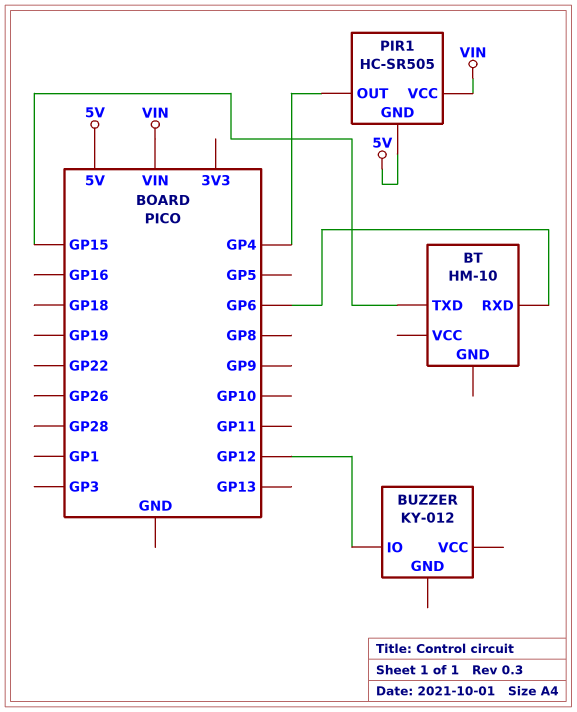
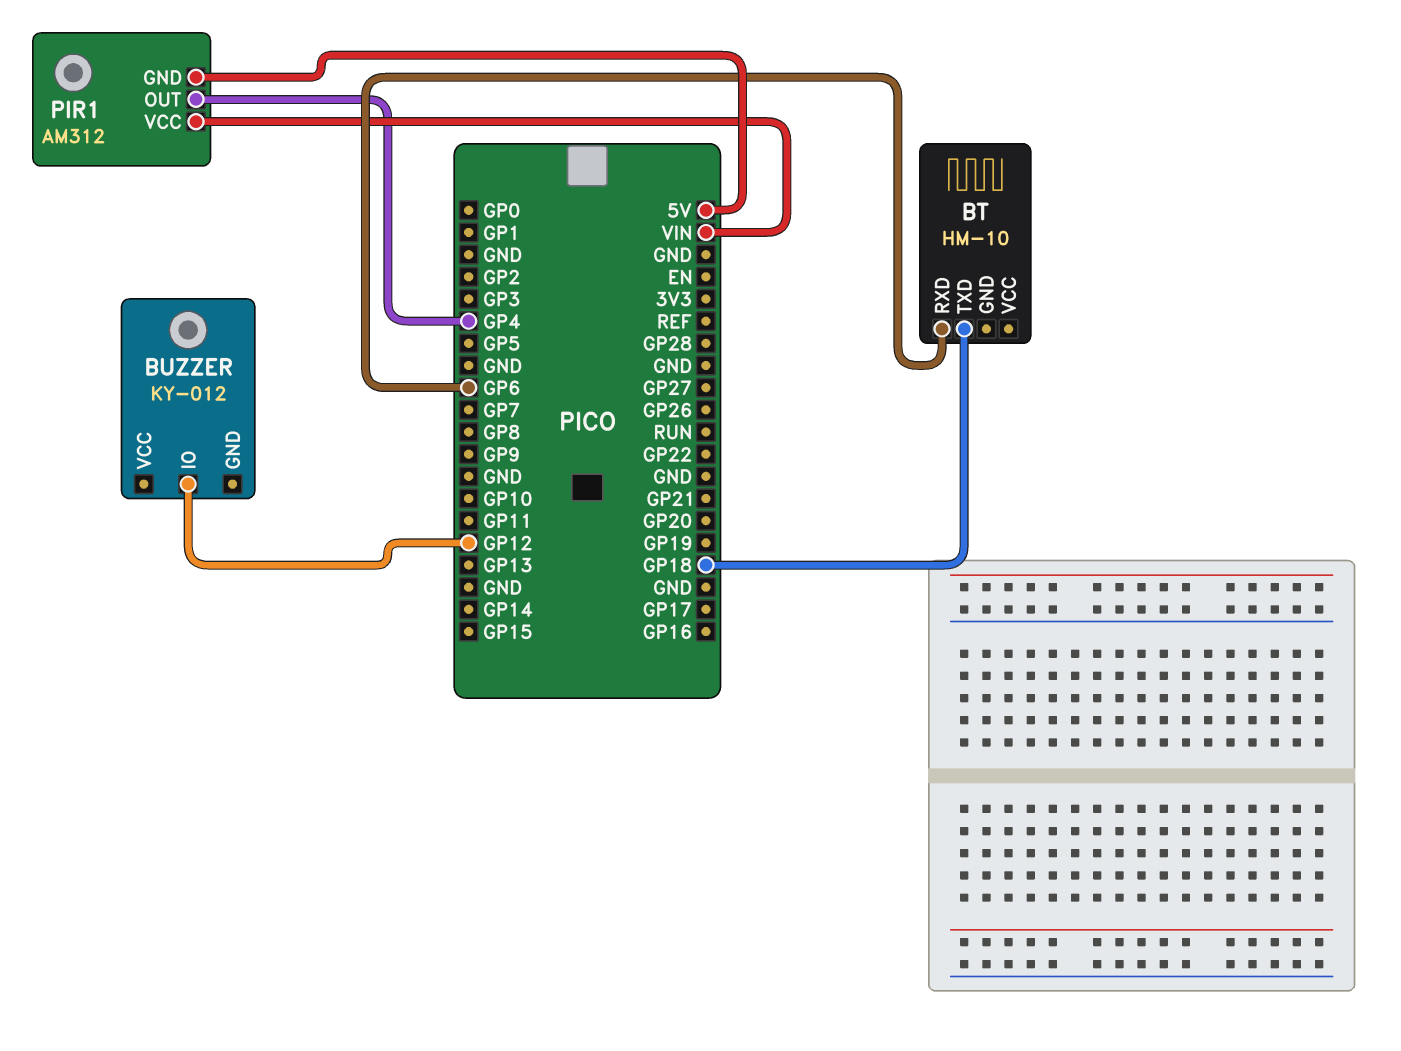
BT pin TXD: GP15 -> GP18
PIR1: HC-SR505 -> AM312

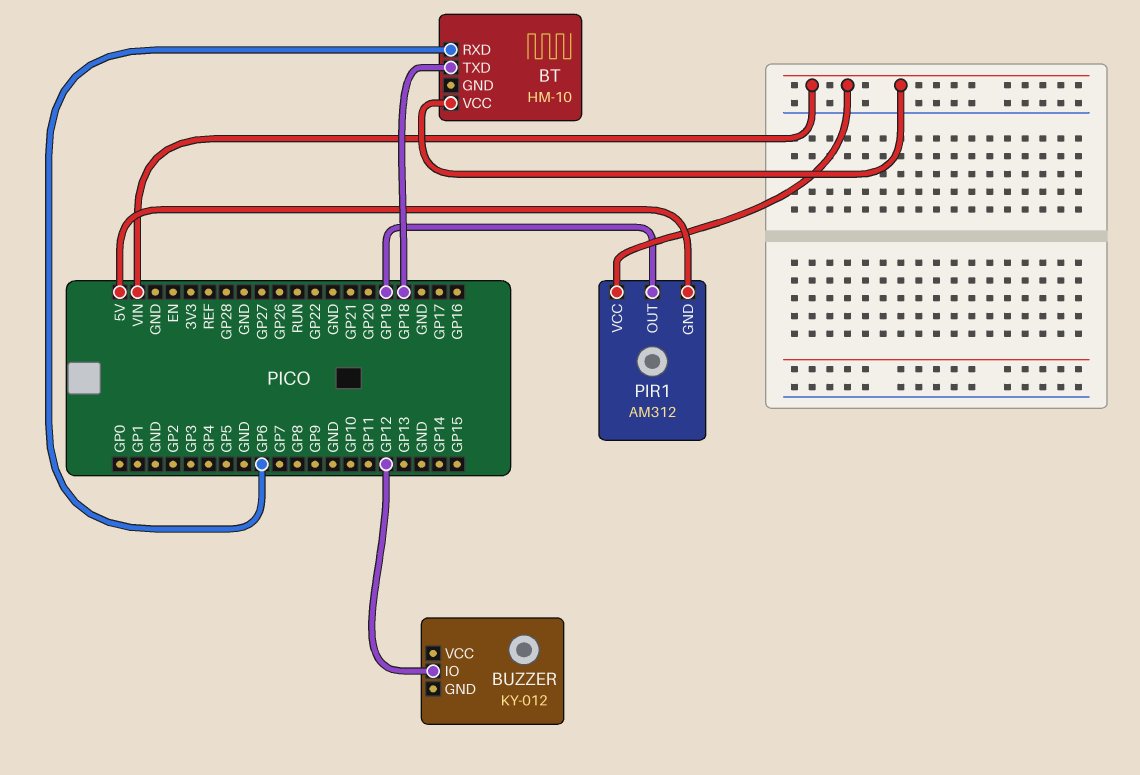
BT pin VCC: none -> VIN
PIR1 pin OUT: GP4 -> GP19

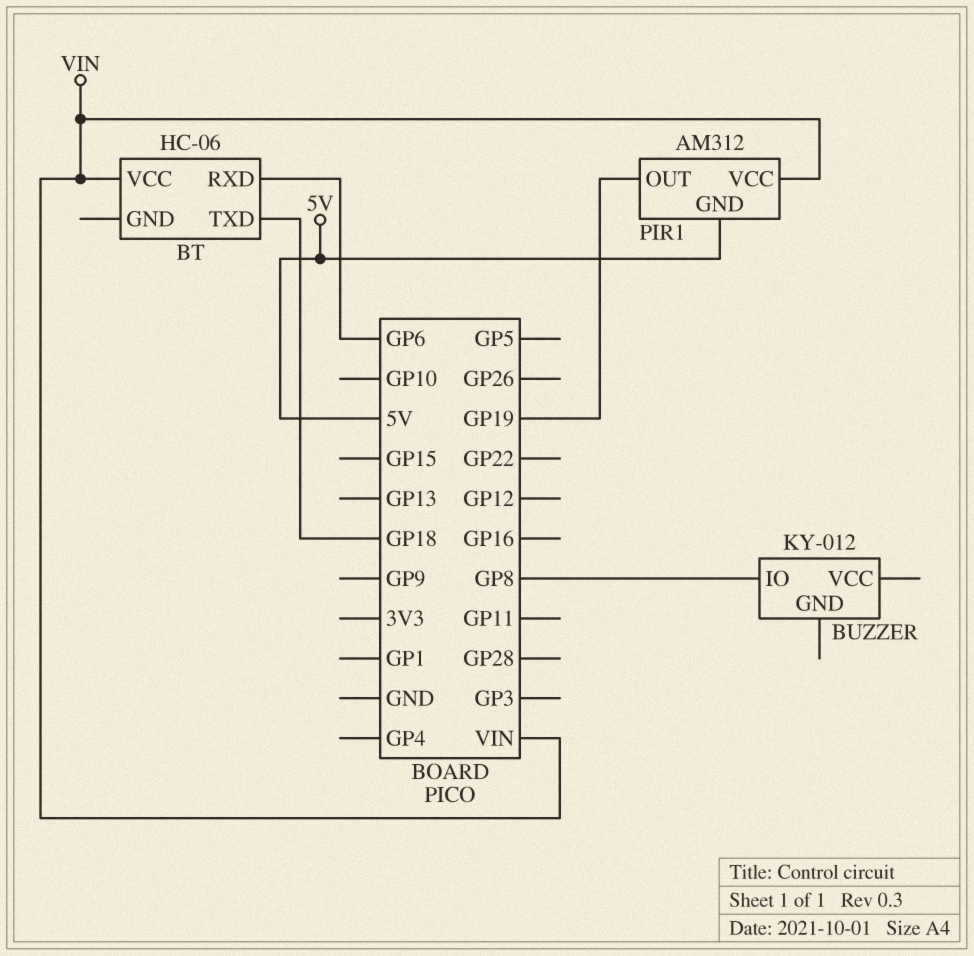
BT: HM-10 -> HC-06
BUZZER pin IO: GP12 -> GP8

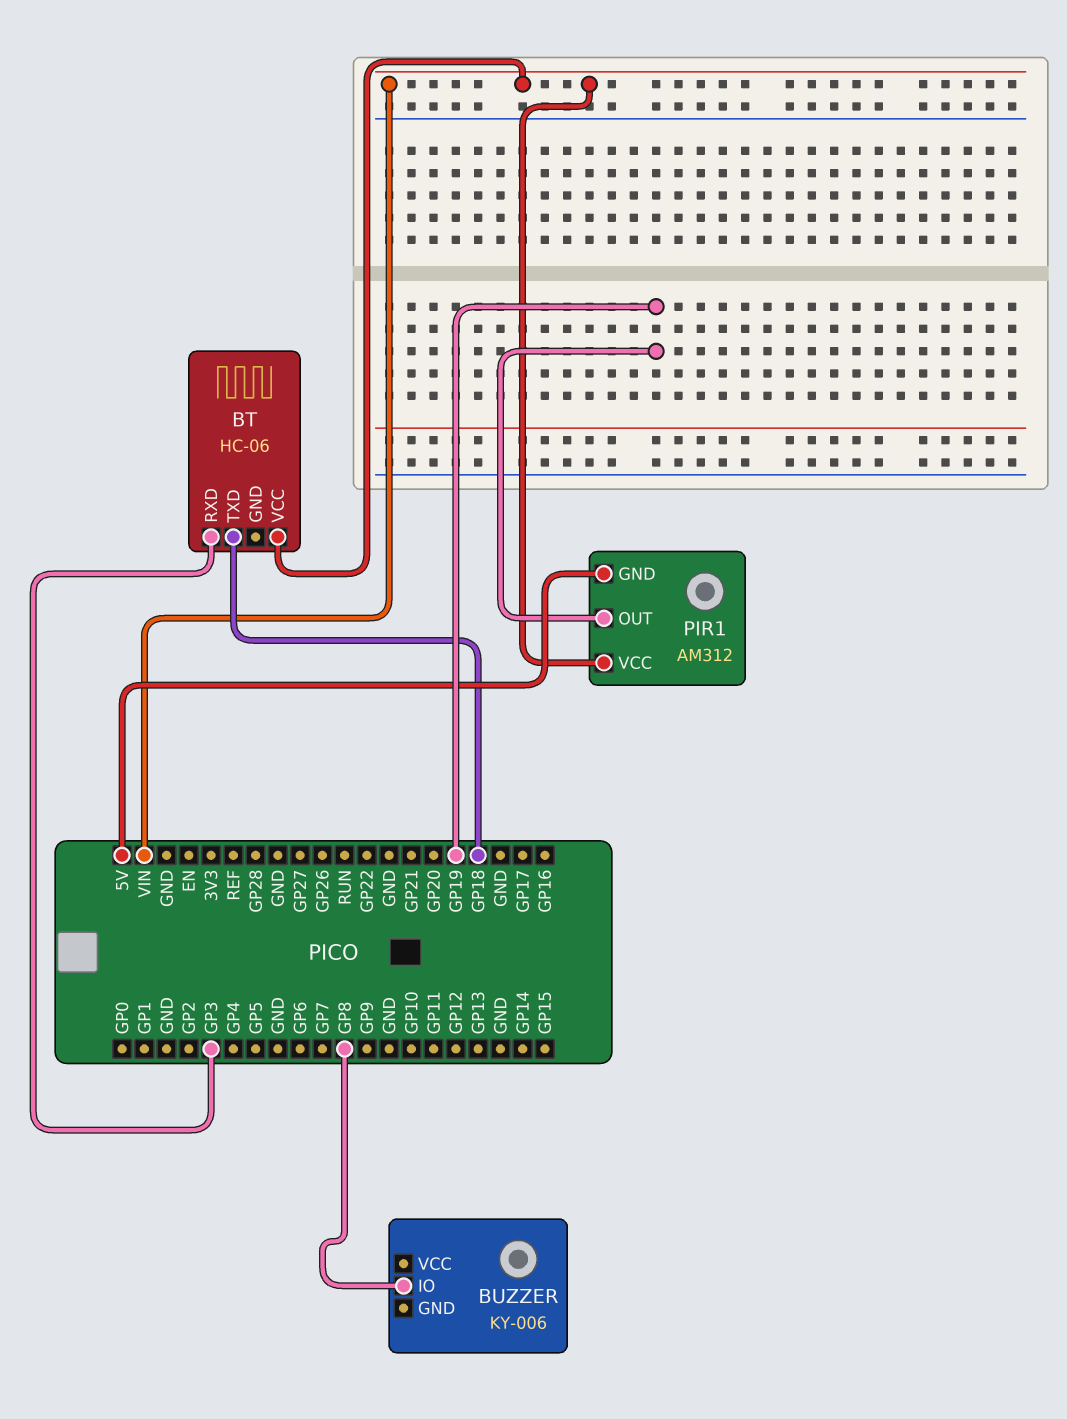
BT pin RXD: GP6 -> GP3
BUZZER: KY-012 -> KY-006

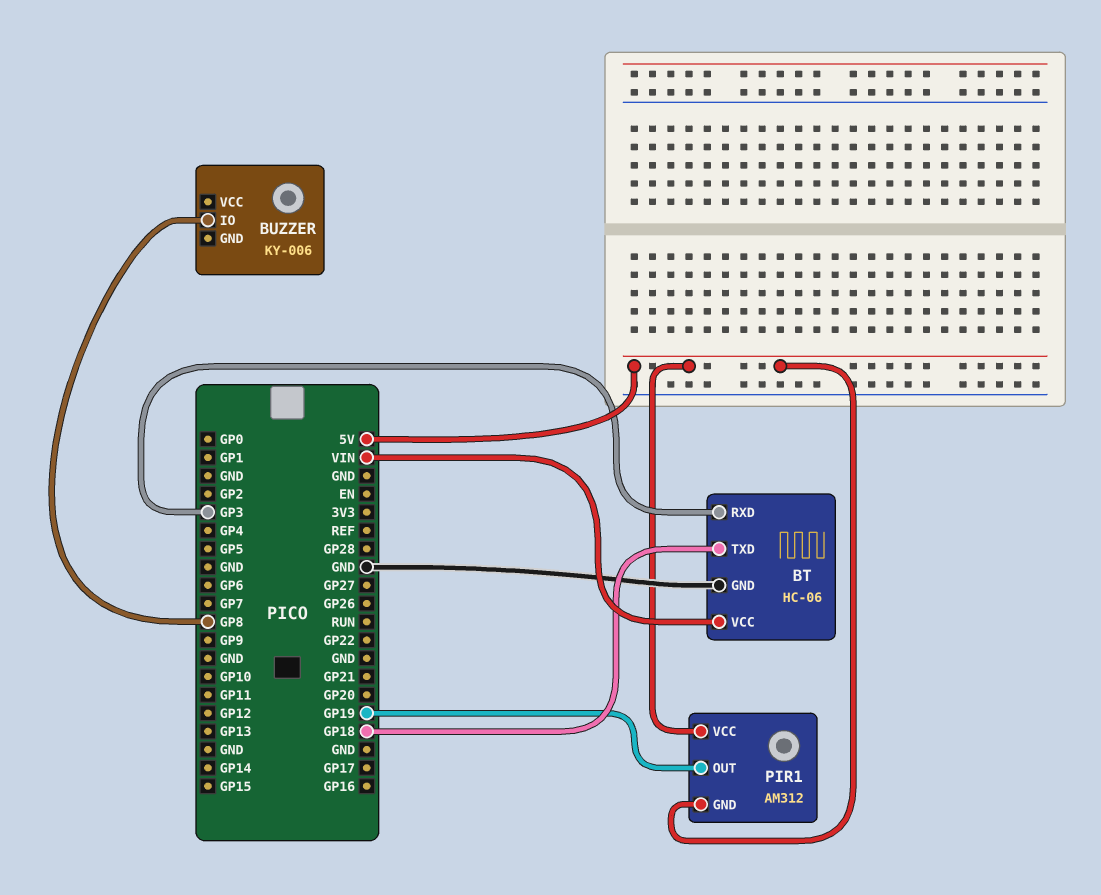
BT pin GND: none -> GND
PIR1 pin VCC: VIN -> 5V

